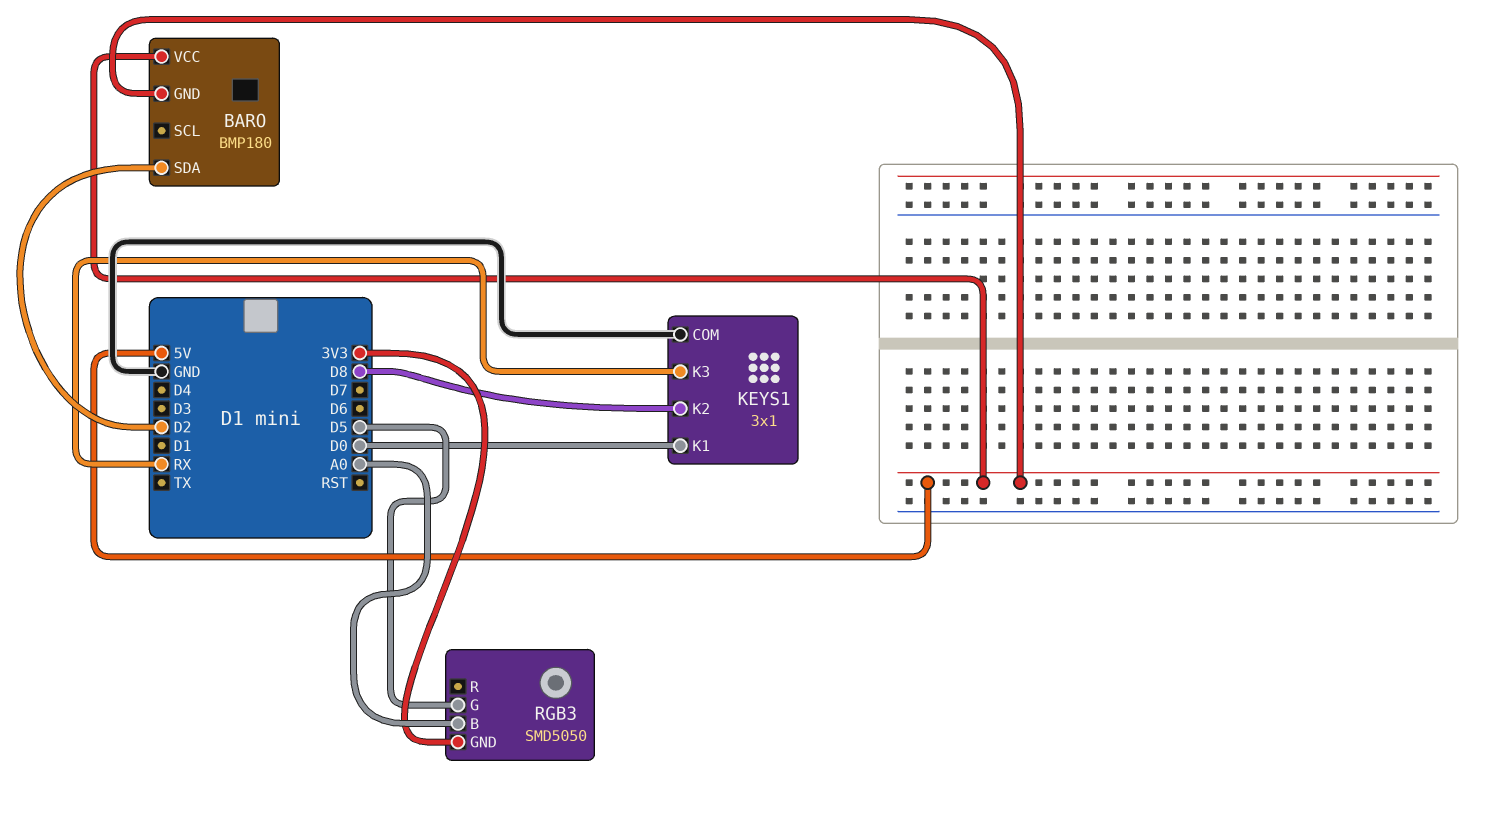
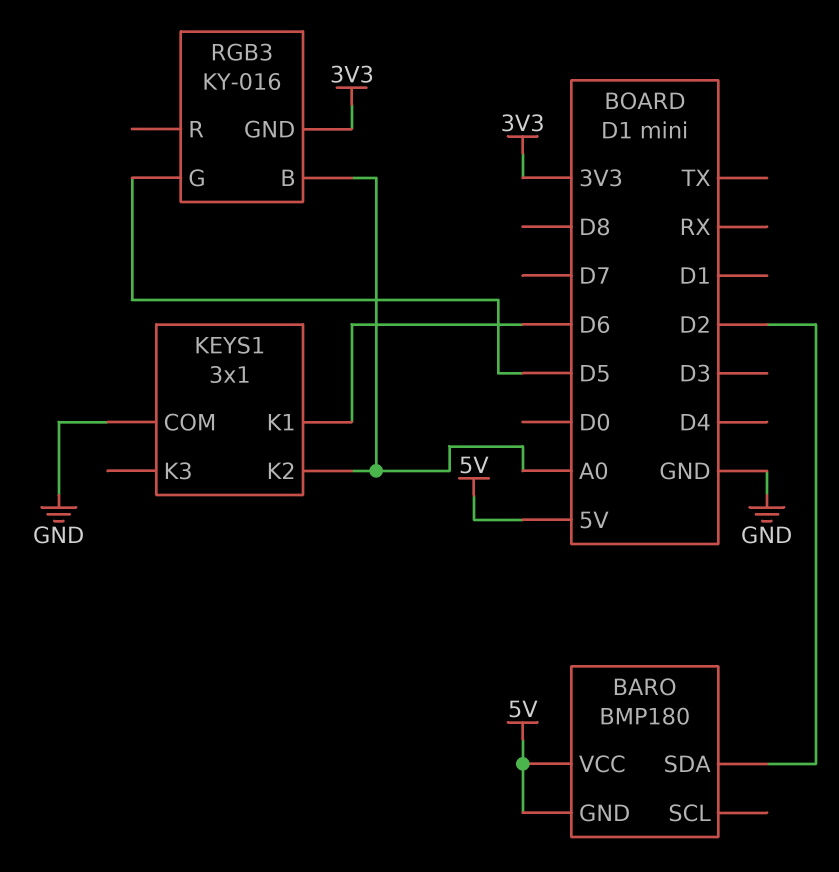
KEYS1 pin K1: D0 -> D6
KEYS1 pin K2: D8 -> A0
KEYS1 pin K3: RX -> none
RGB3: SMD5050 -> KY-016

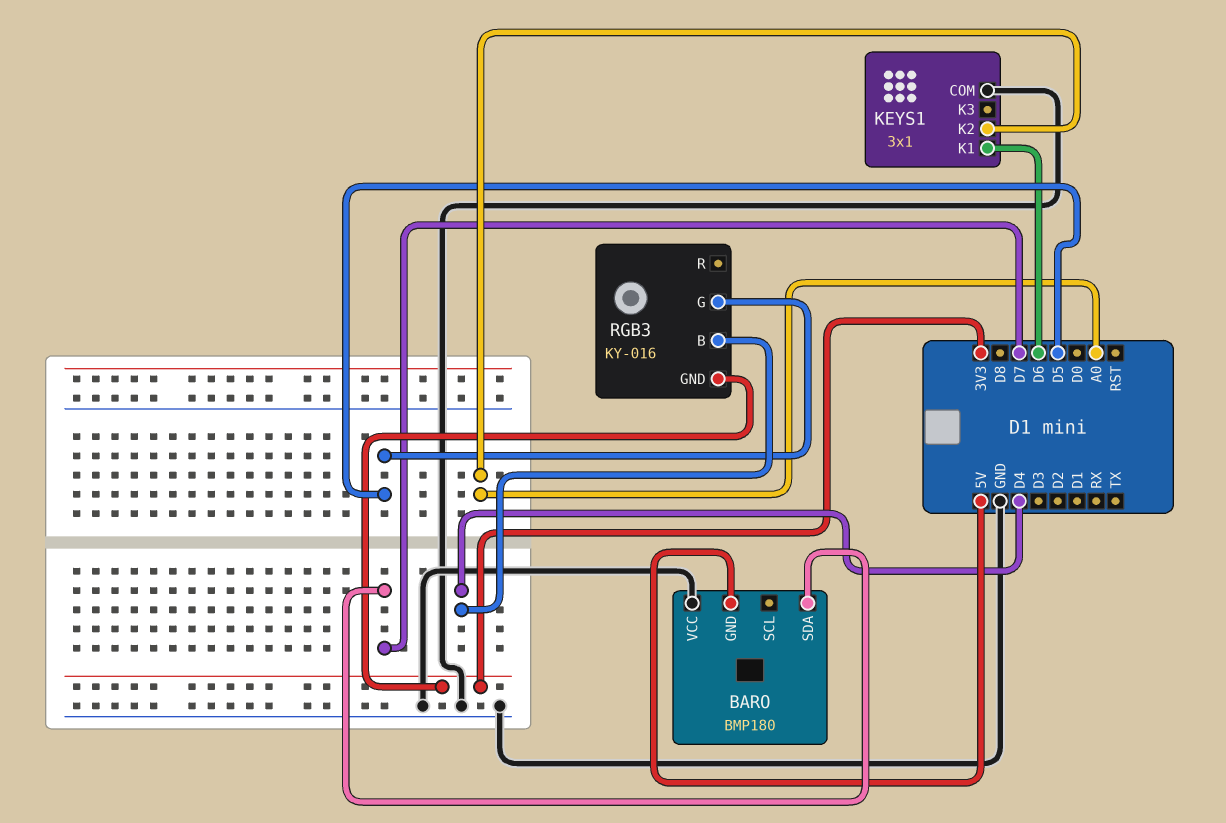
BARO pin SDA: D2 -> D7
BARO pin VCC: 5V -> GND
RGB3 pin B: A0 -> D4

